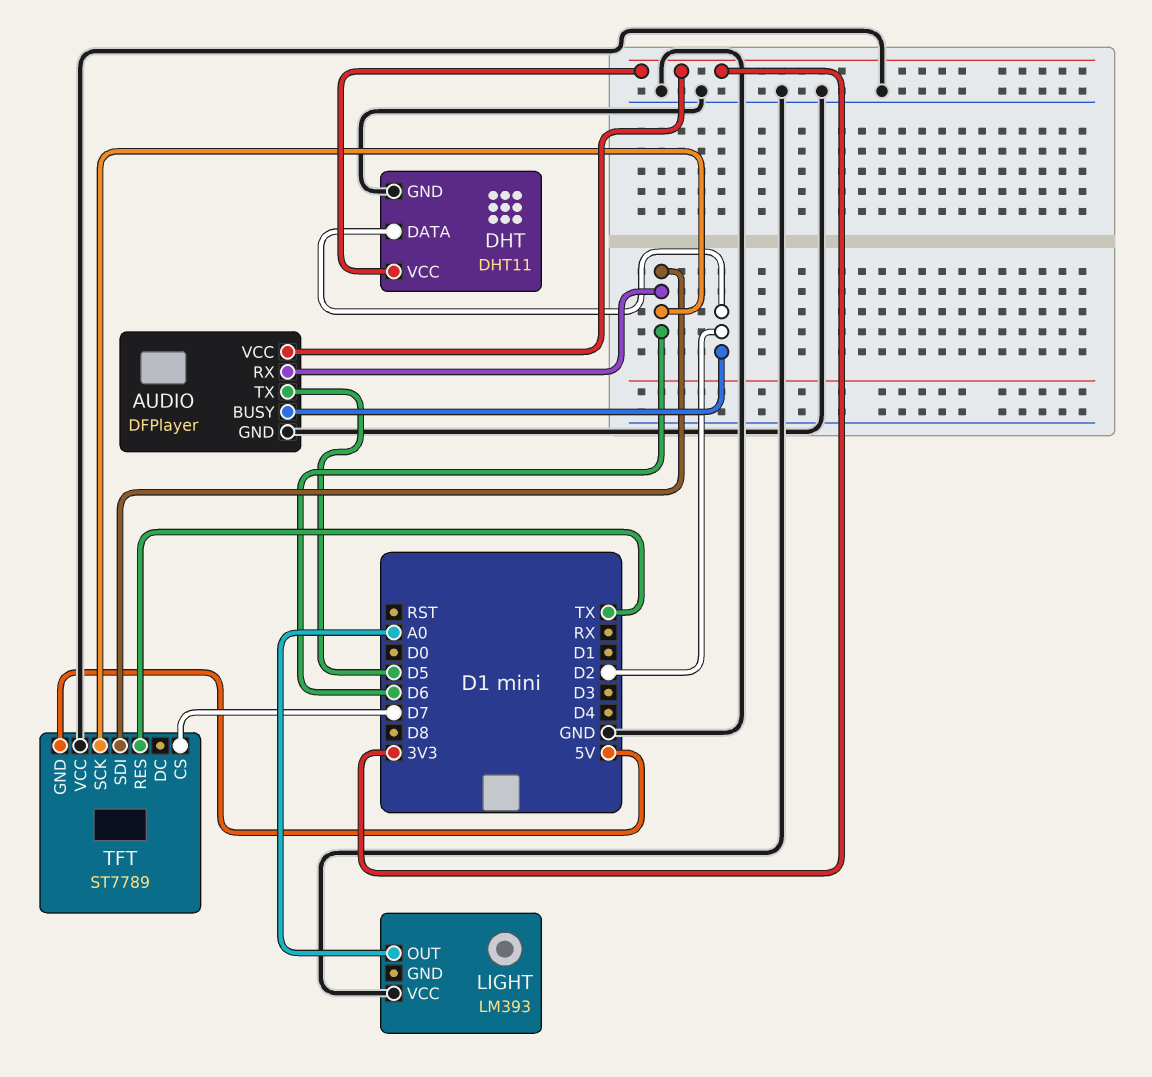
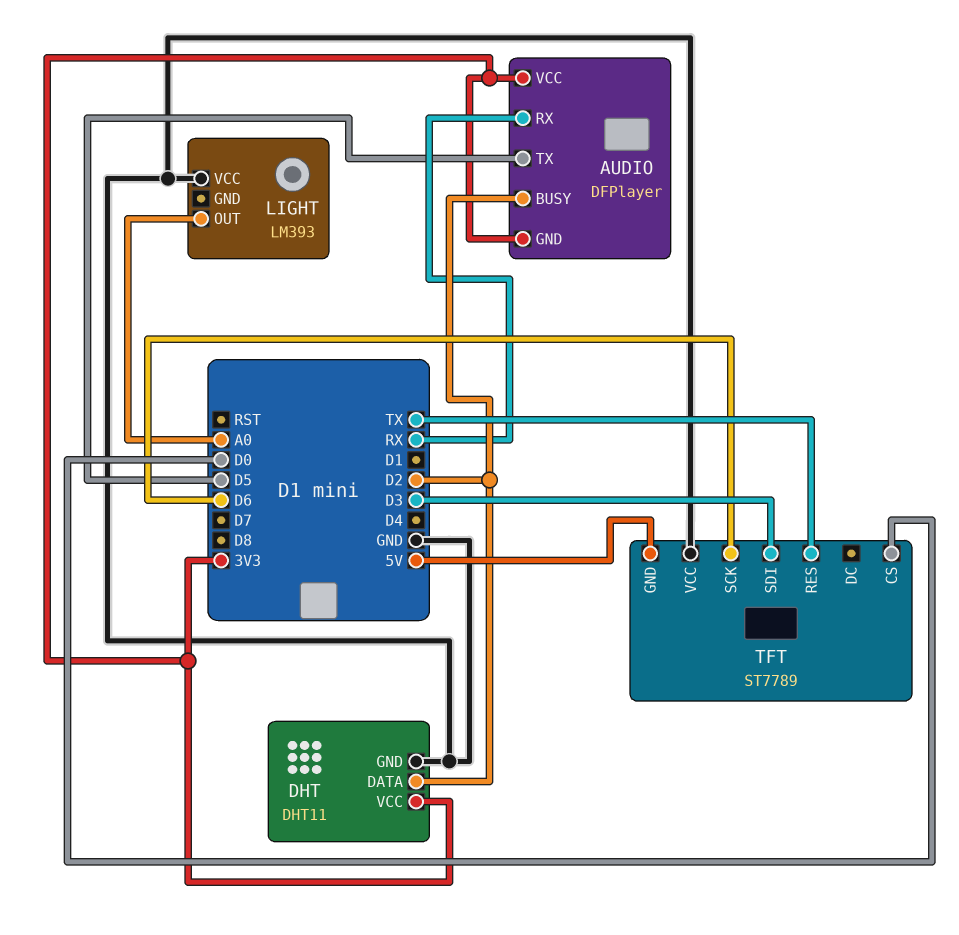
AUDIO pin GND: GND -> 3V3
AUDIO pin RX: D6 -> RX
TFT pin CS: D7 -> D0
TFT pin SDI: D6 -> D3

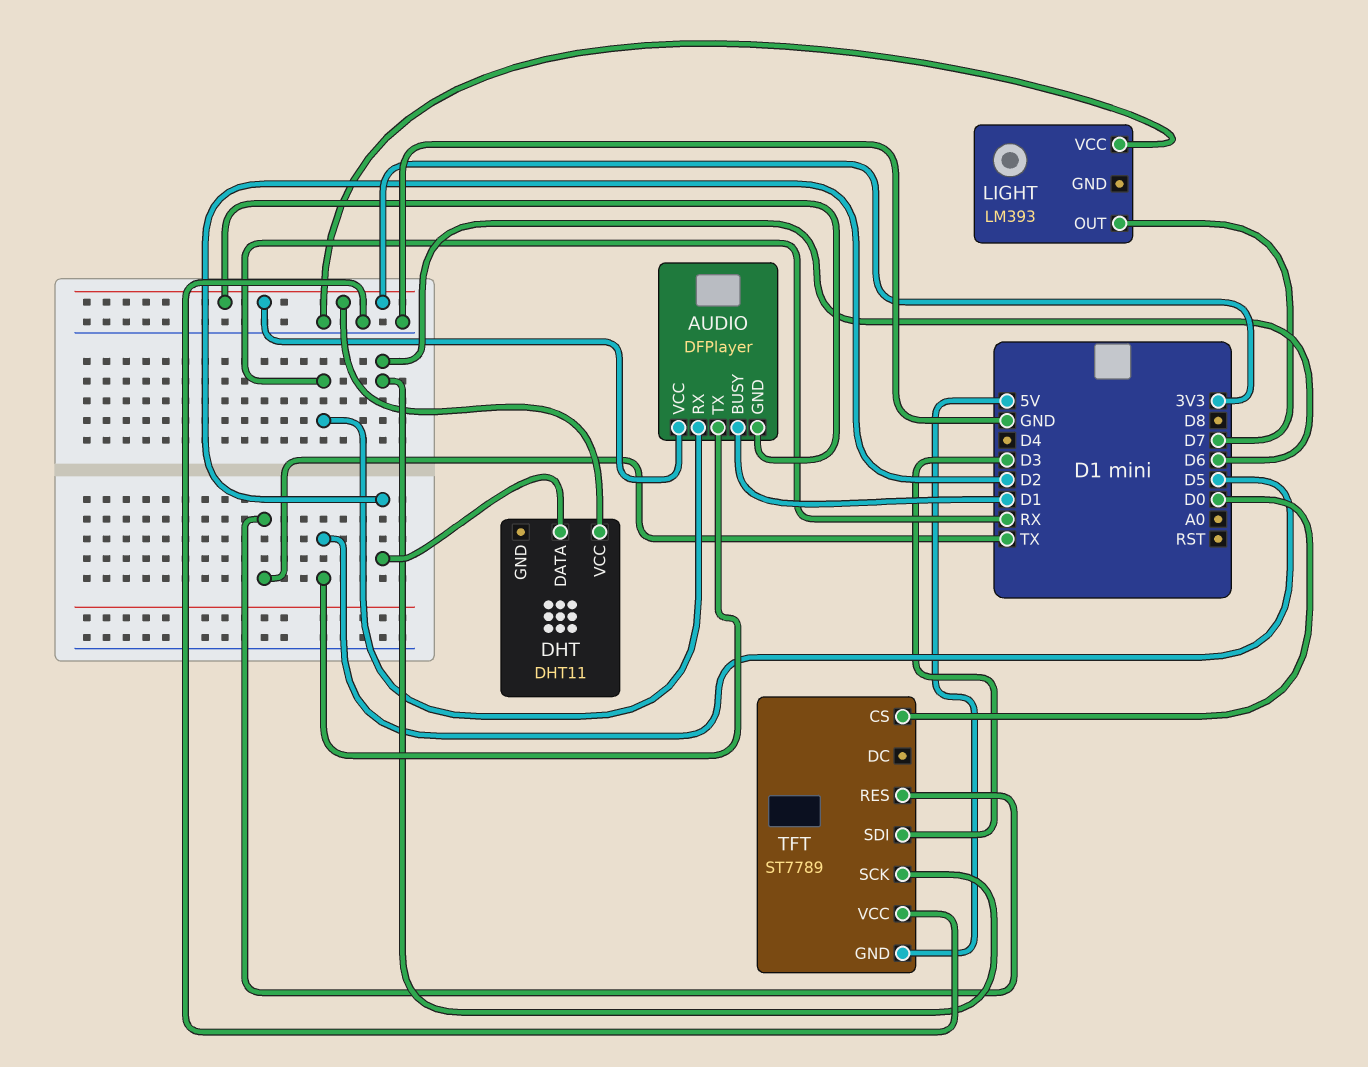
AUDIO pin BUSY: D2 -> D1
DHT pin GND: GND -> none
LIGHT pin OUT: A0 -> D7

